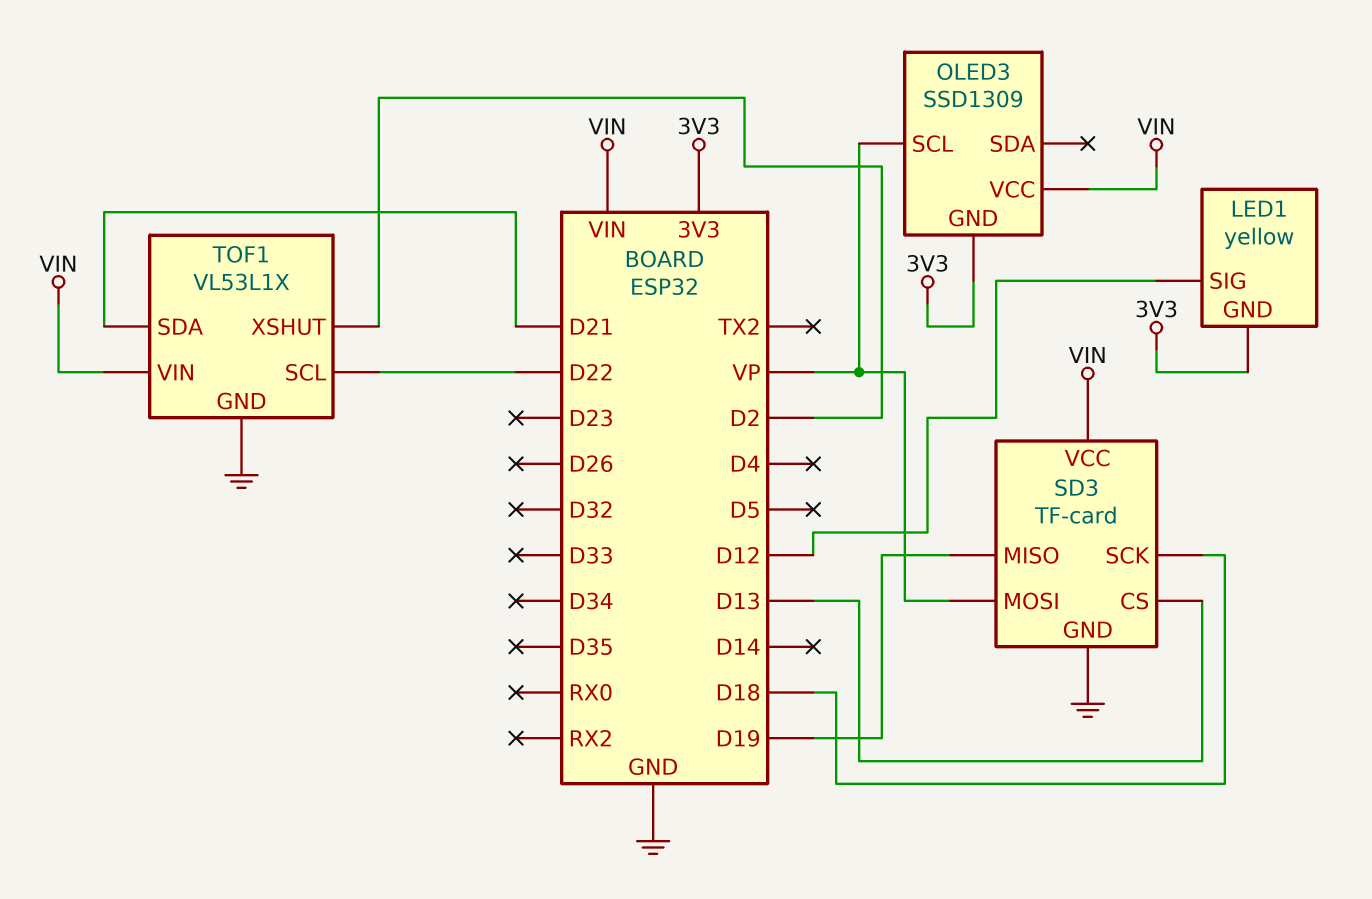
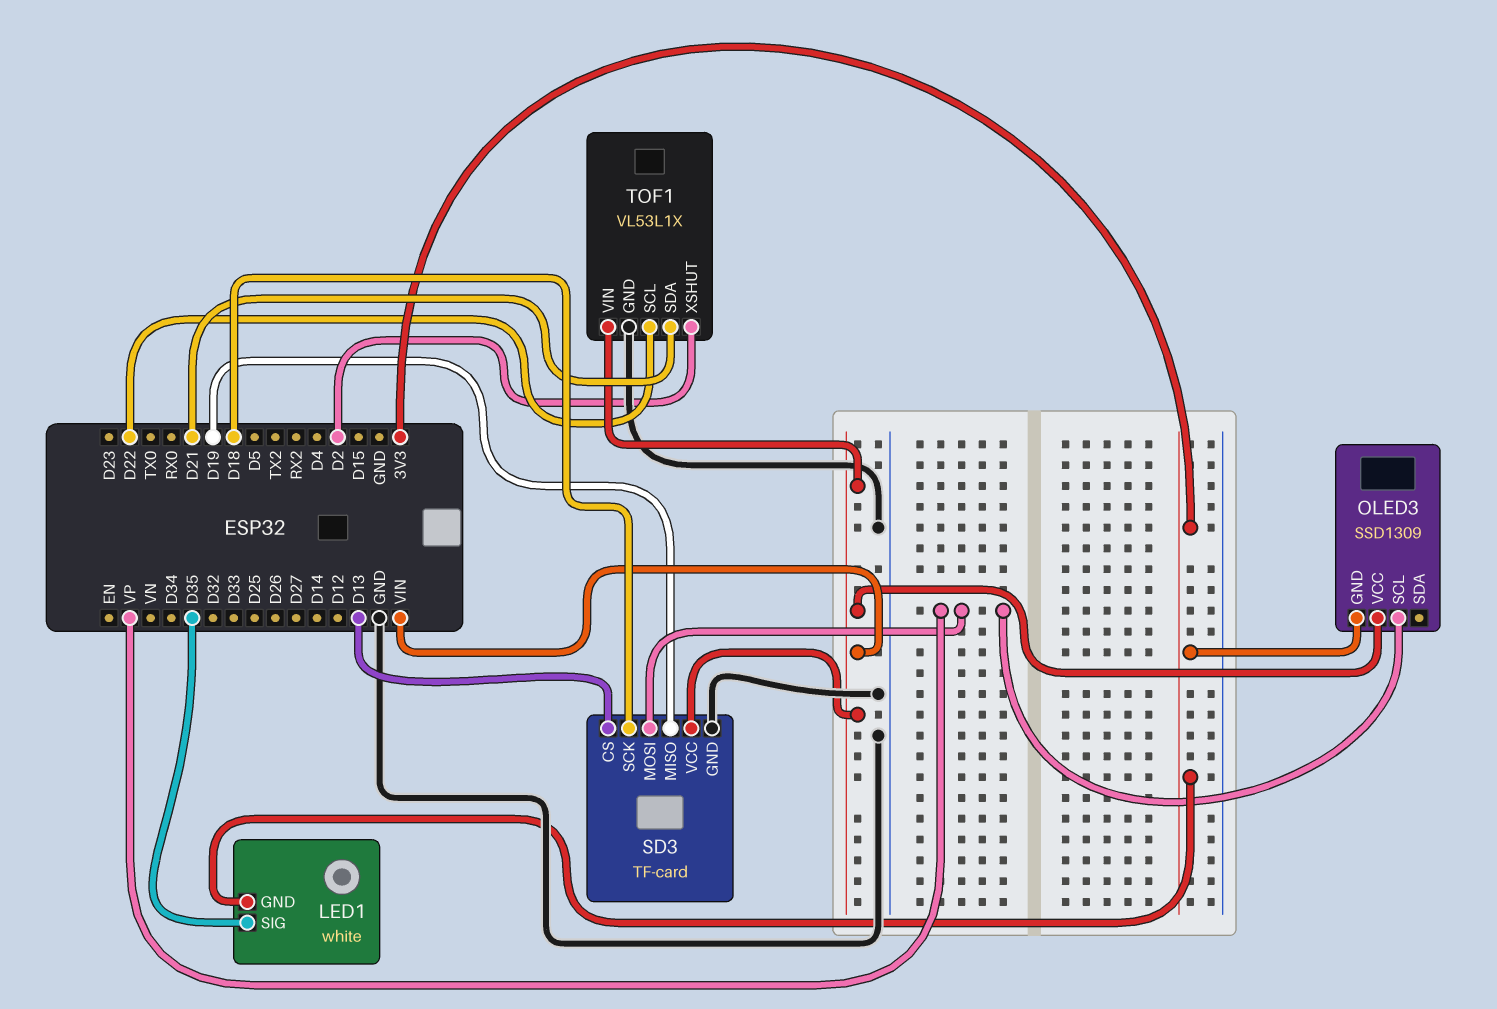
LED1: yellow -> white
LED1 pin SIG: D12 -> D35

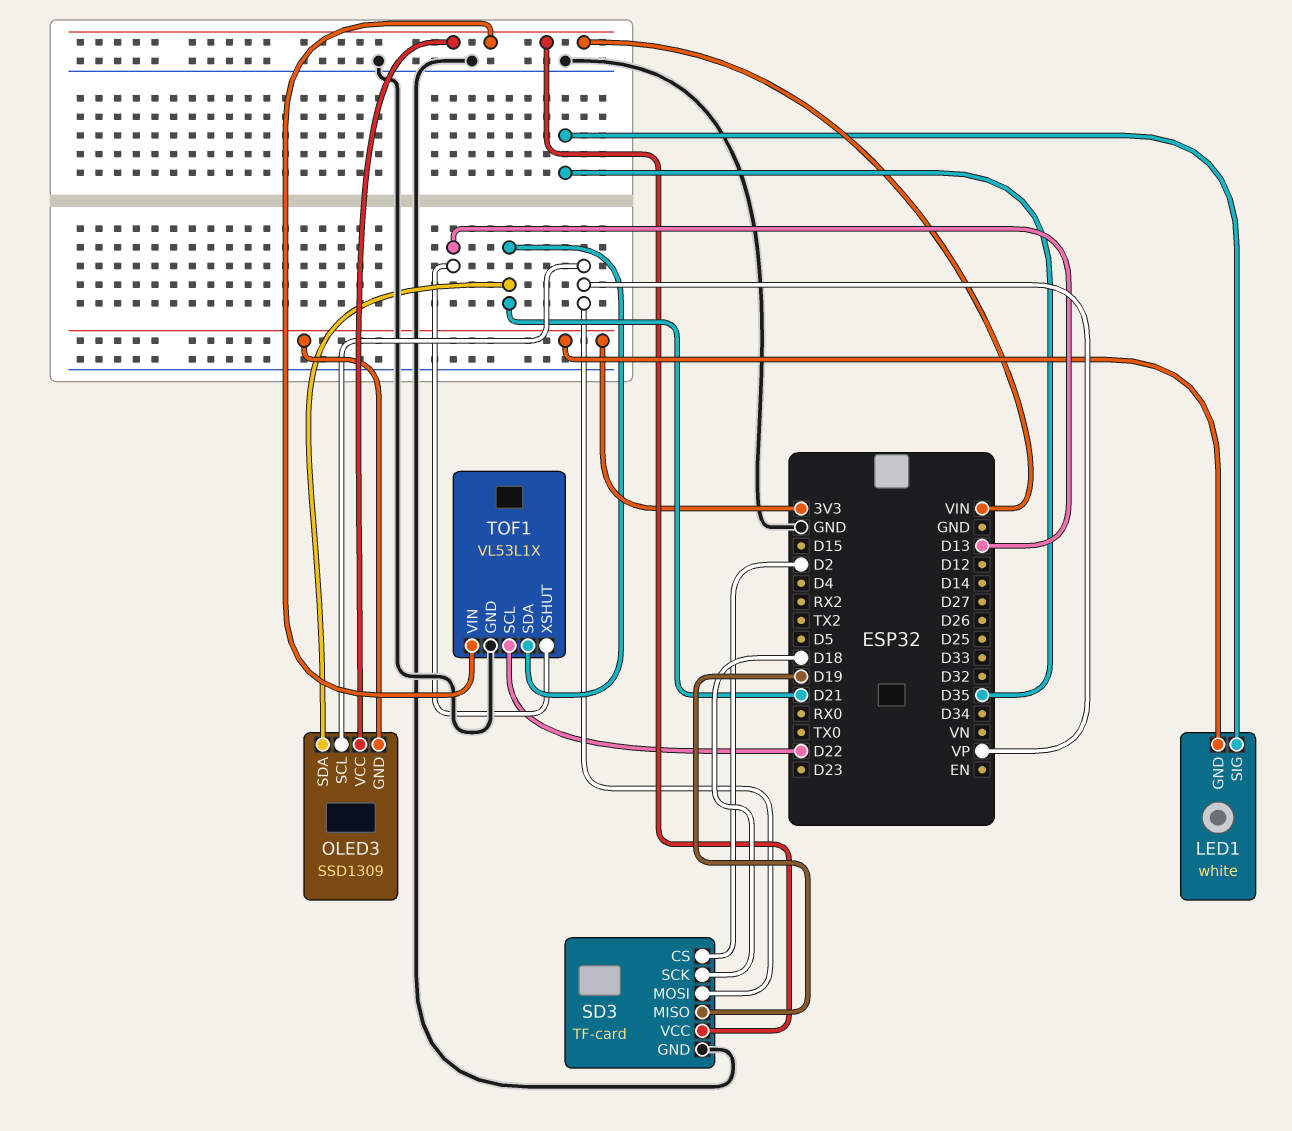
OLED3 pin SDA: none -> D21
SD3 pin CS: D13 -> D2
TOF1 pin XSHUT: D2 -> D13

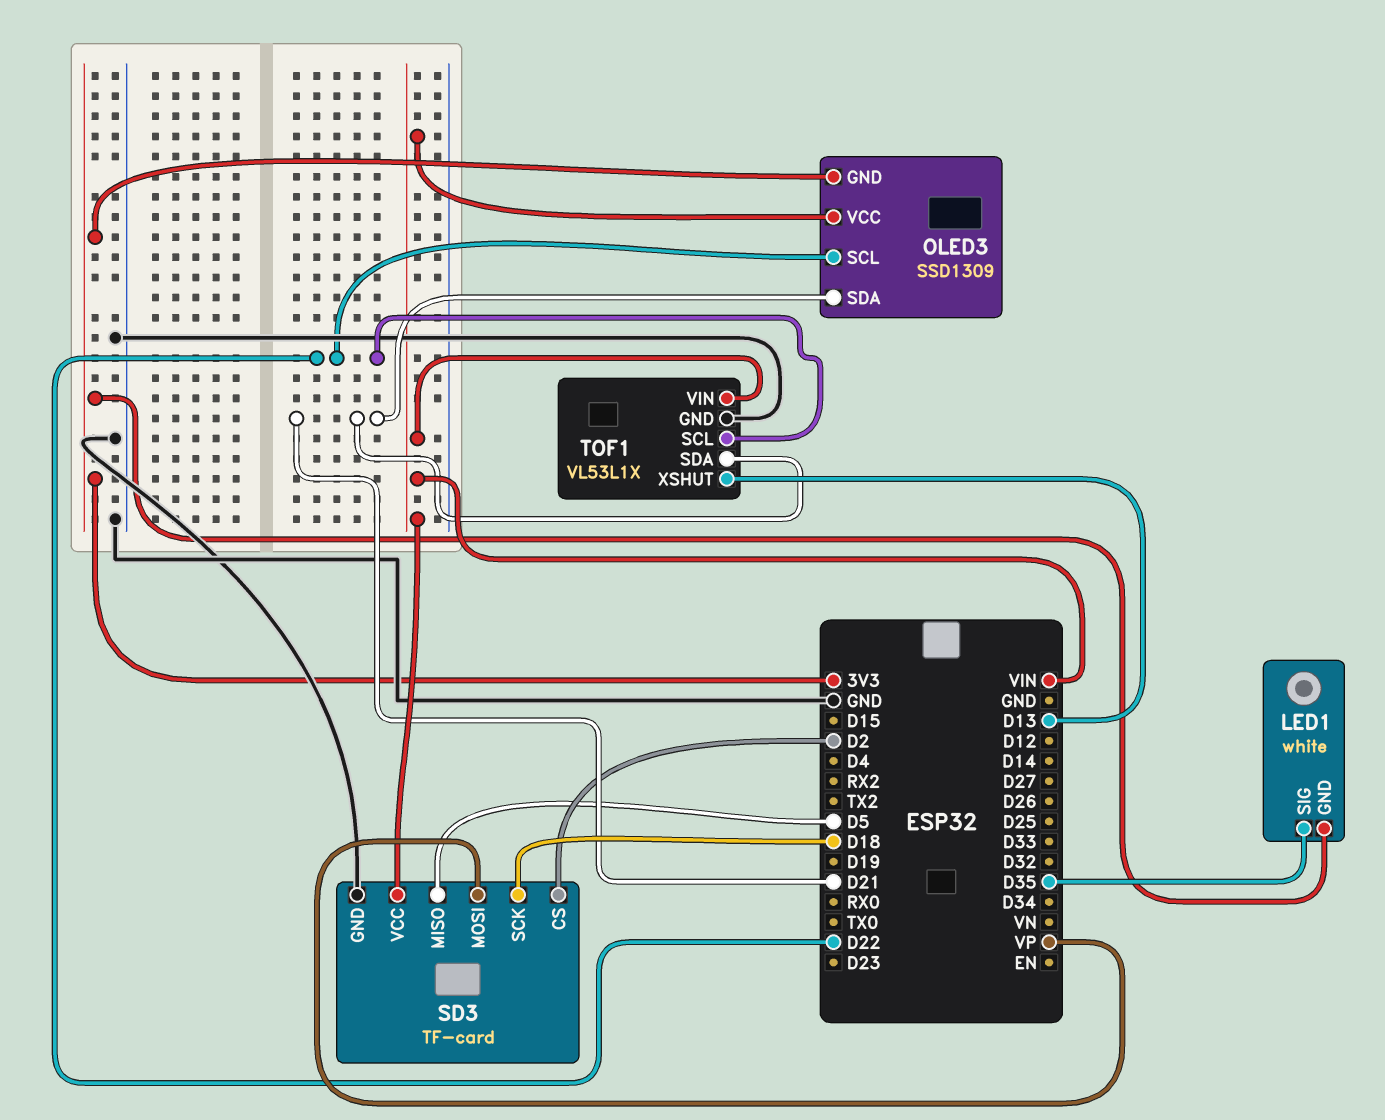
OLED3 pin SCL: VP -> D22
SD3 pin MISO: D19 -> D5

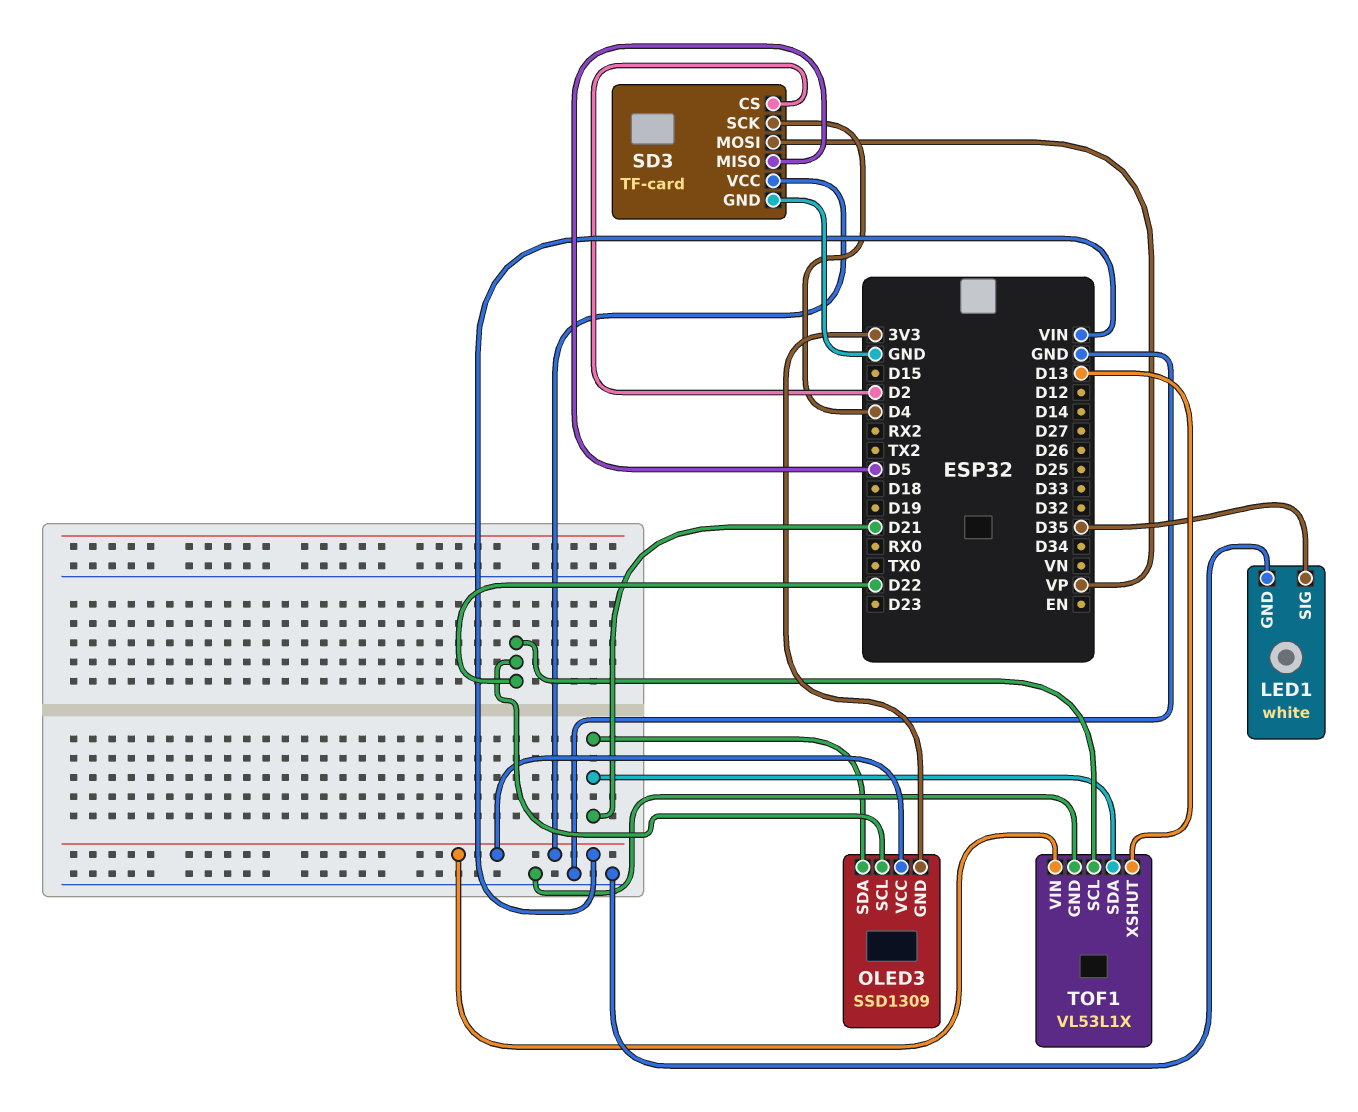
LED1 pin GND: 3V3 -> GND
SD3 pin SCK: D18 -> D4

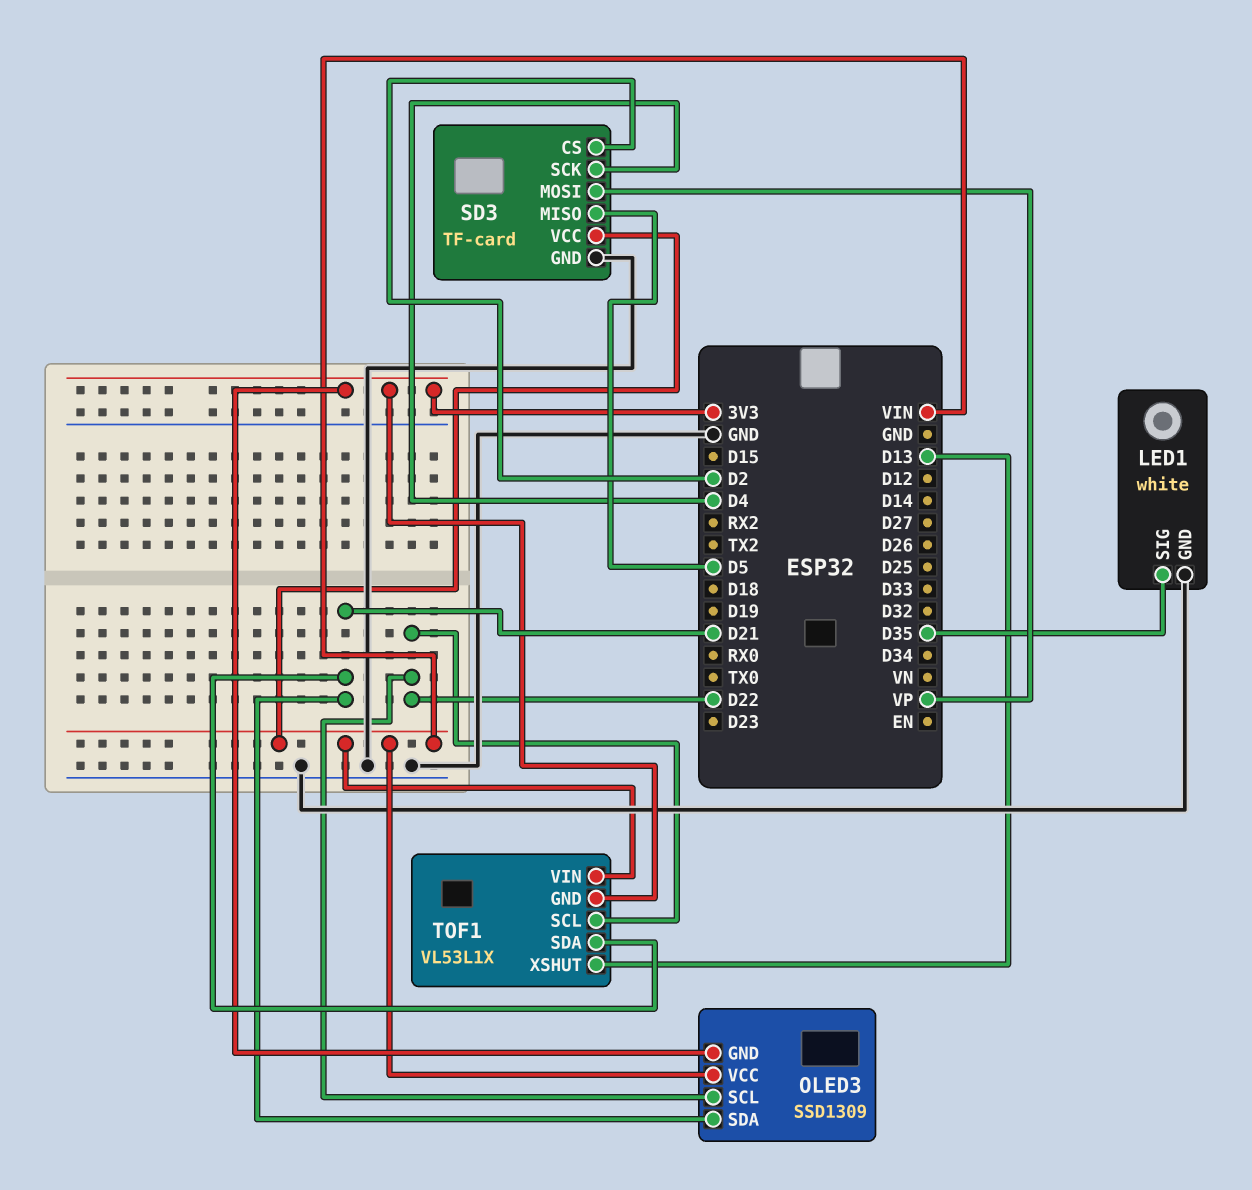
TOF1 pin GND: GND -> 3V3

